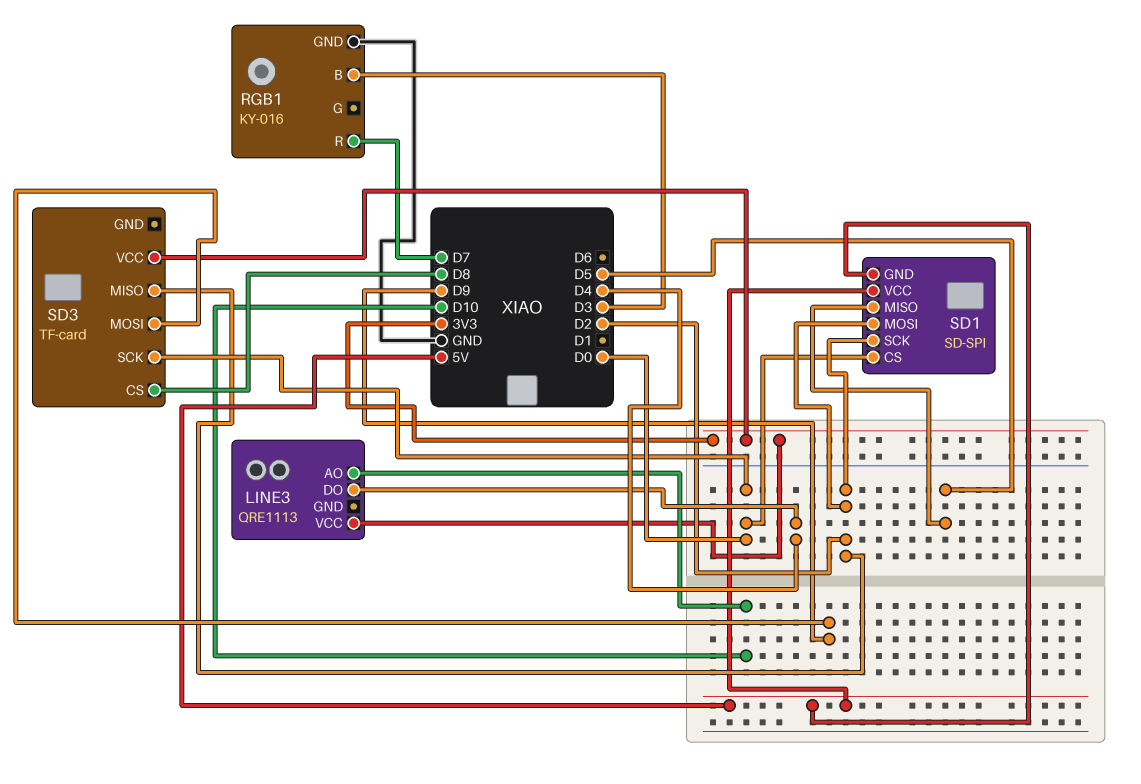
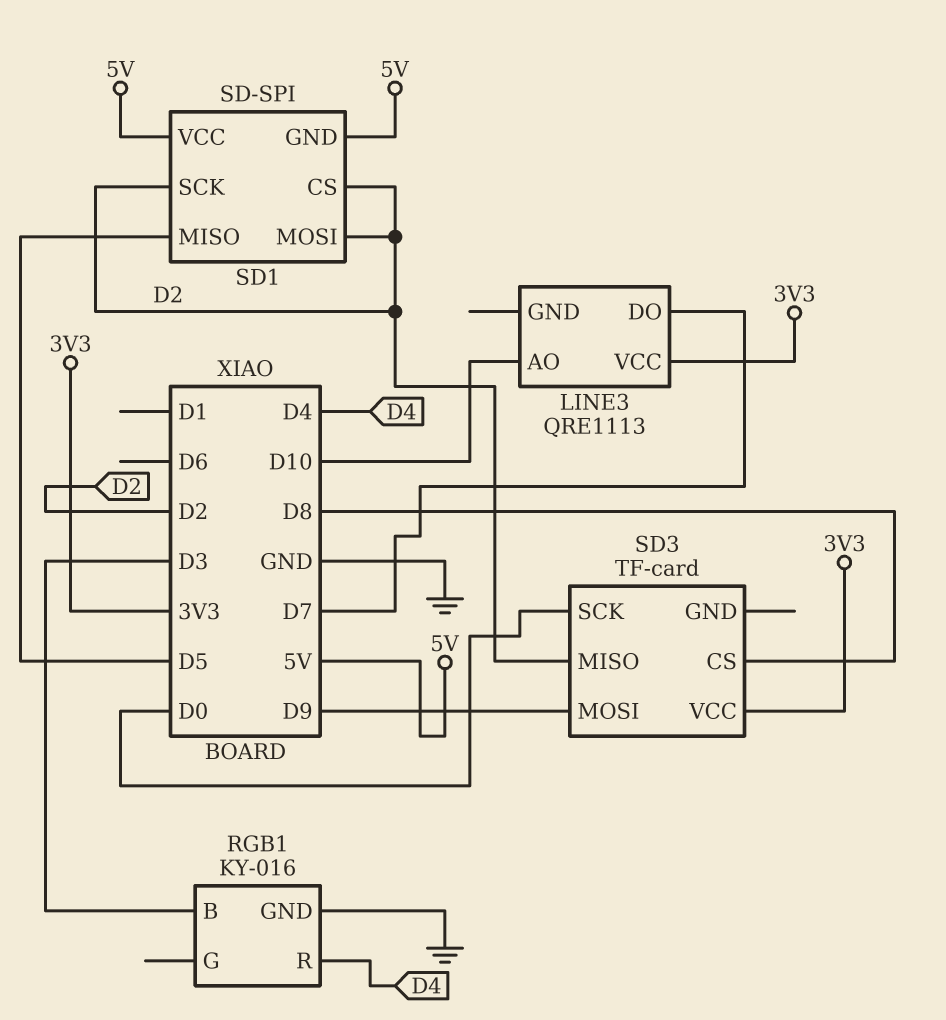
LINE3 pin DO: D4 -> D7
RGB1 pin R: D7 -> D4
SD1 pin CS: D0 -> D2

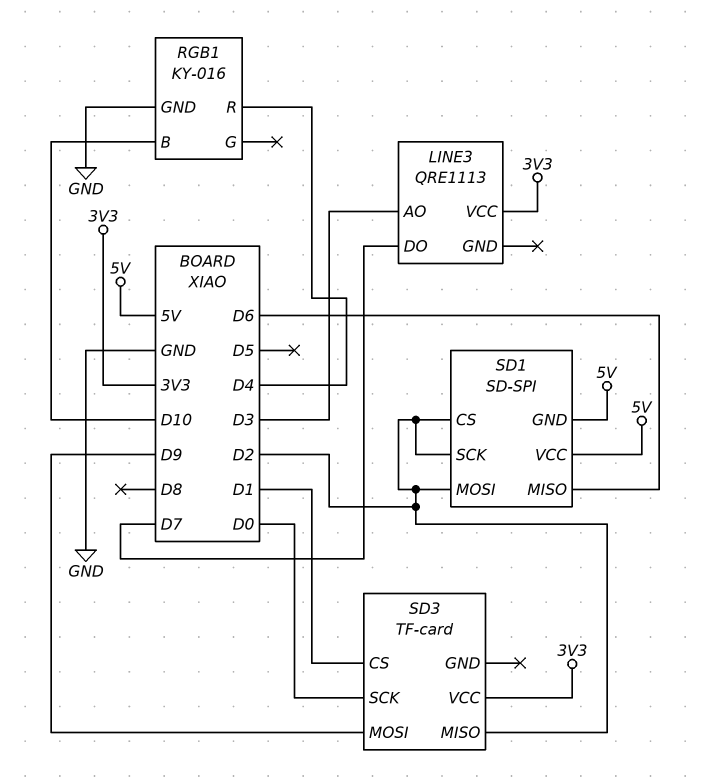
LINE3 pin AO: D10 -> D3
RGB1 pin B: D3 -> D10
SD1 pin MISO: D5 -> D6
SD3 pin CS: D8 -> D1

